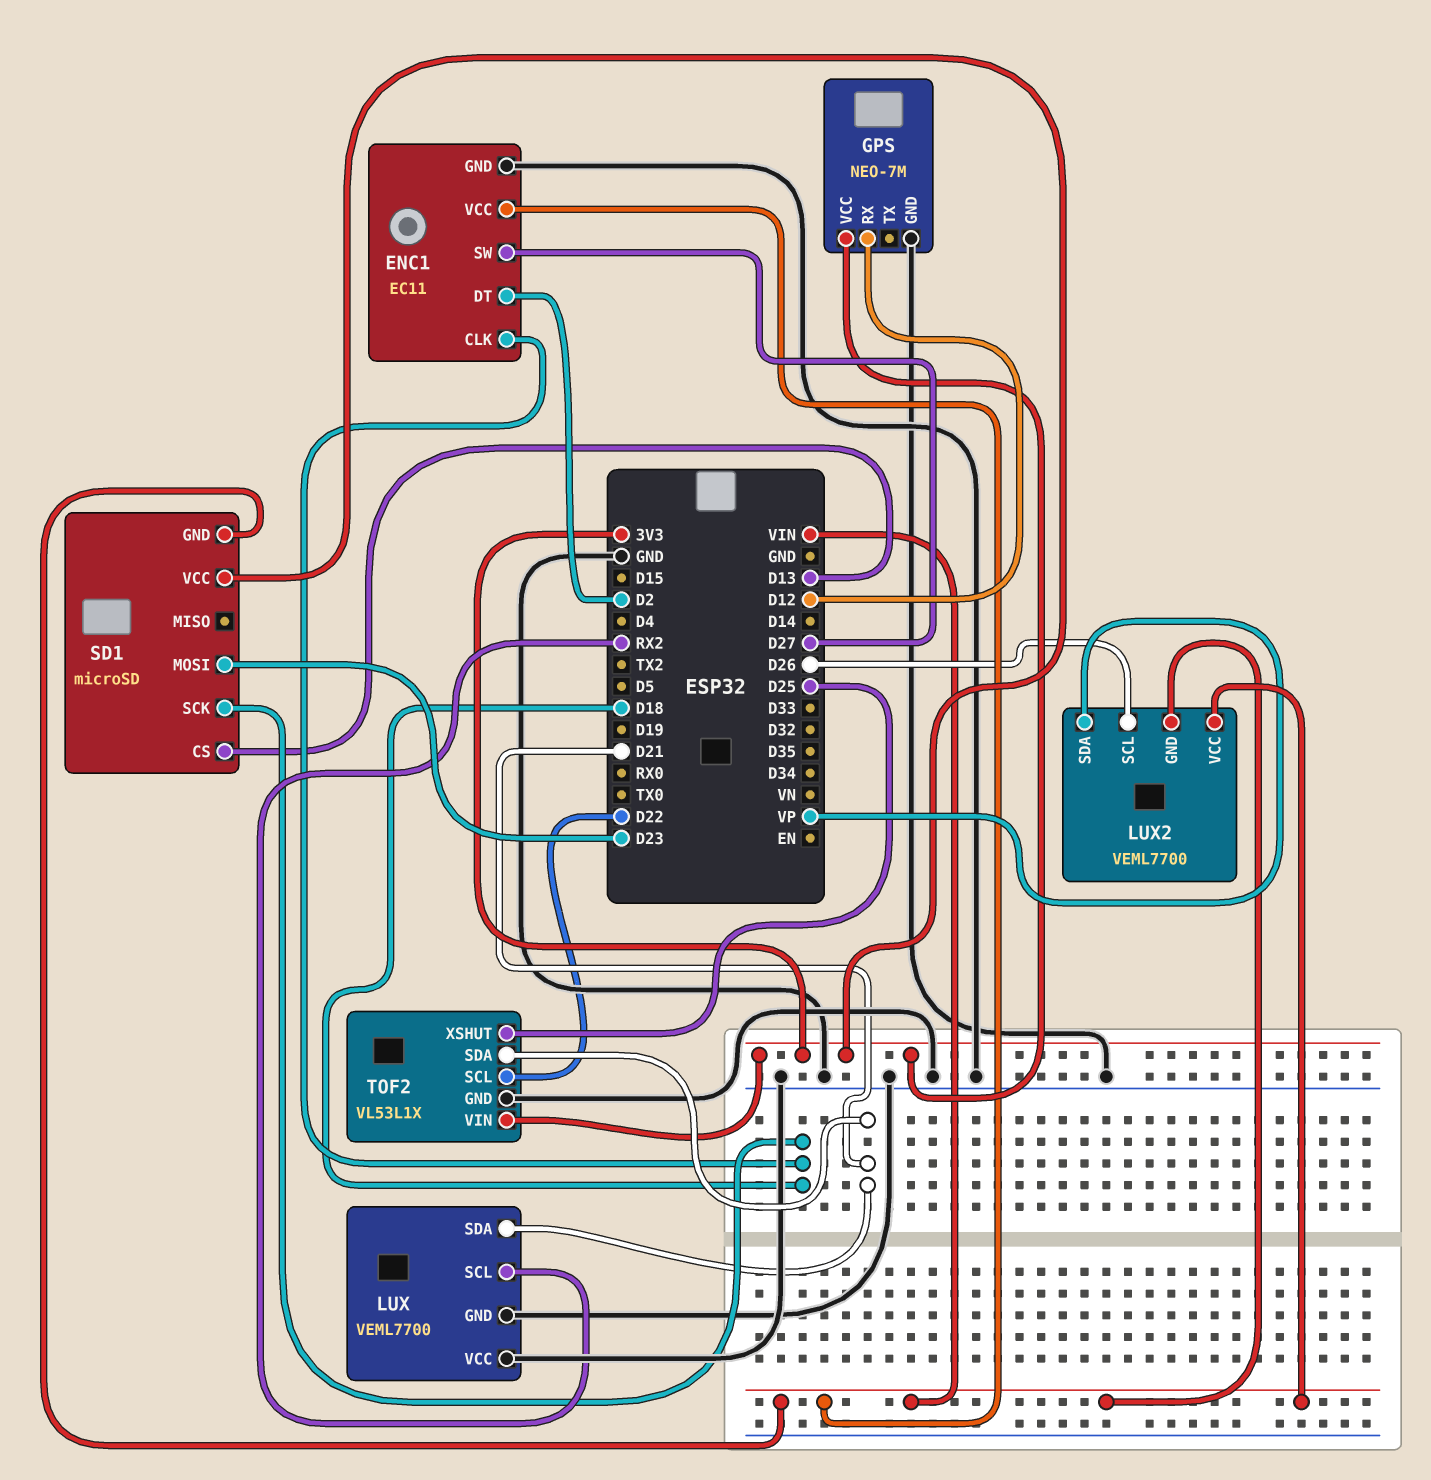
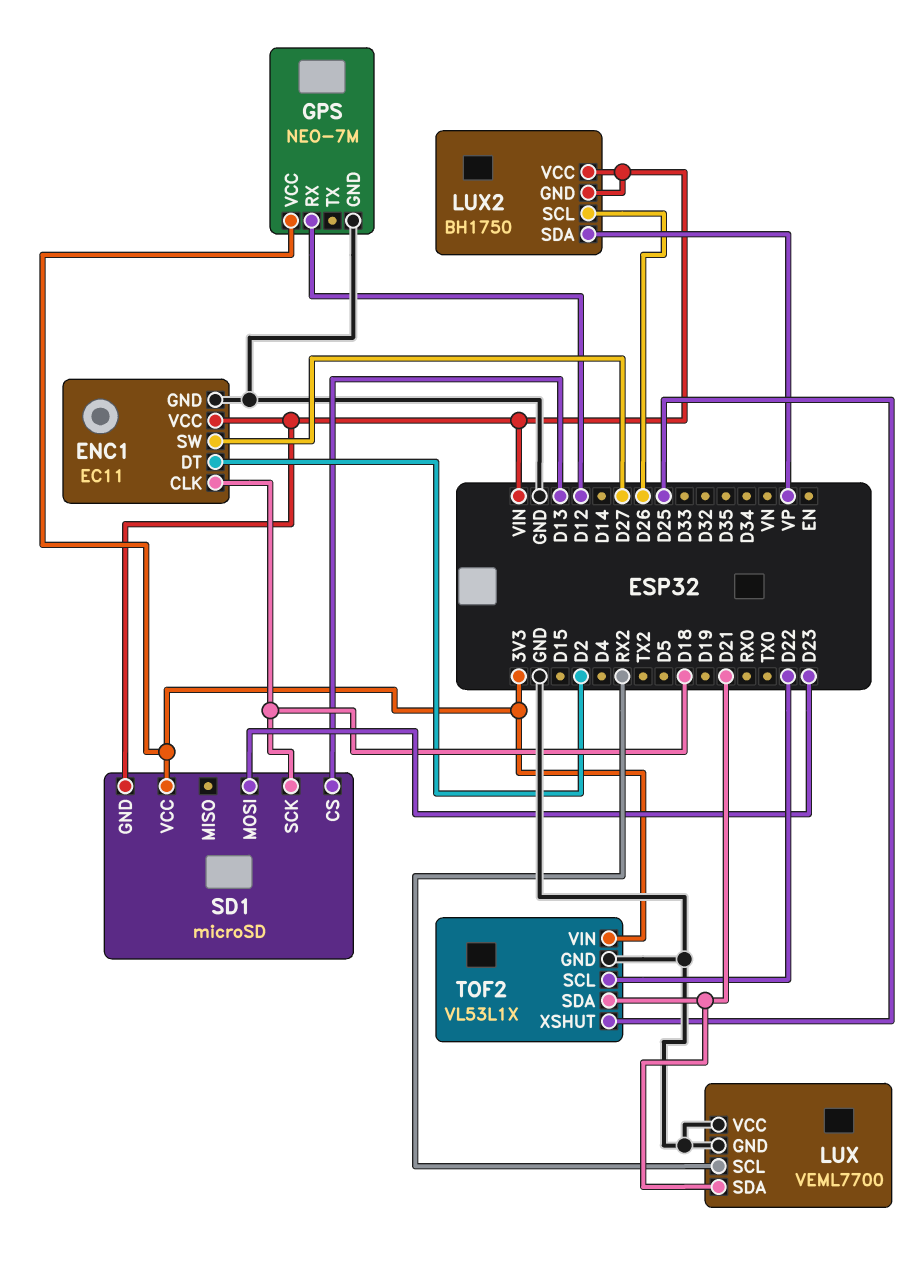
LUX2: VEML7700 -> BH1750

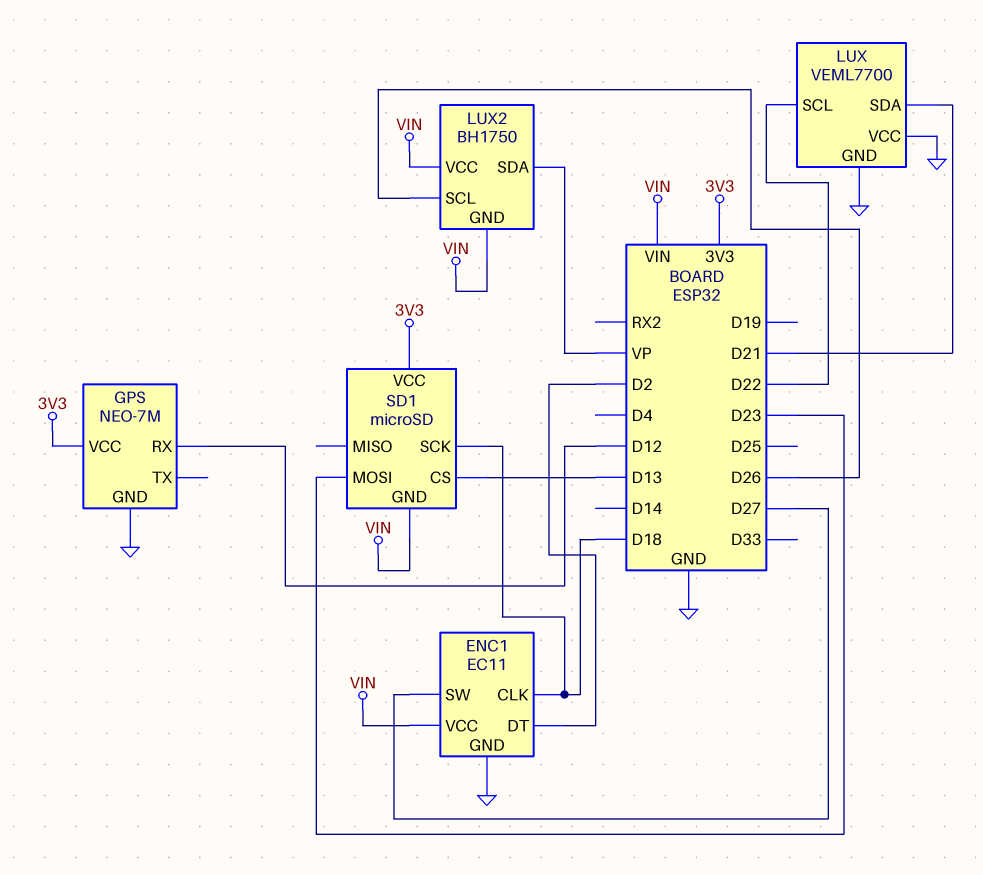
LUX pin SCL: RX2 -> D22
TOF2: VL53L1X -> none
TOF2 pin GND: GND -> none
TOF2 pin SCL: D22 -> none
TOF2 pin SDA: D21 -> none
TOF2 pin VIN: 3V3 -> none
TOF2 pin XSHUT: D25 -> none

